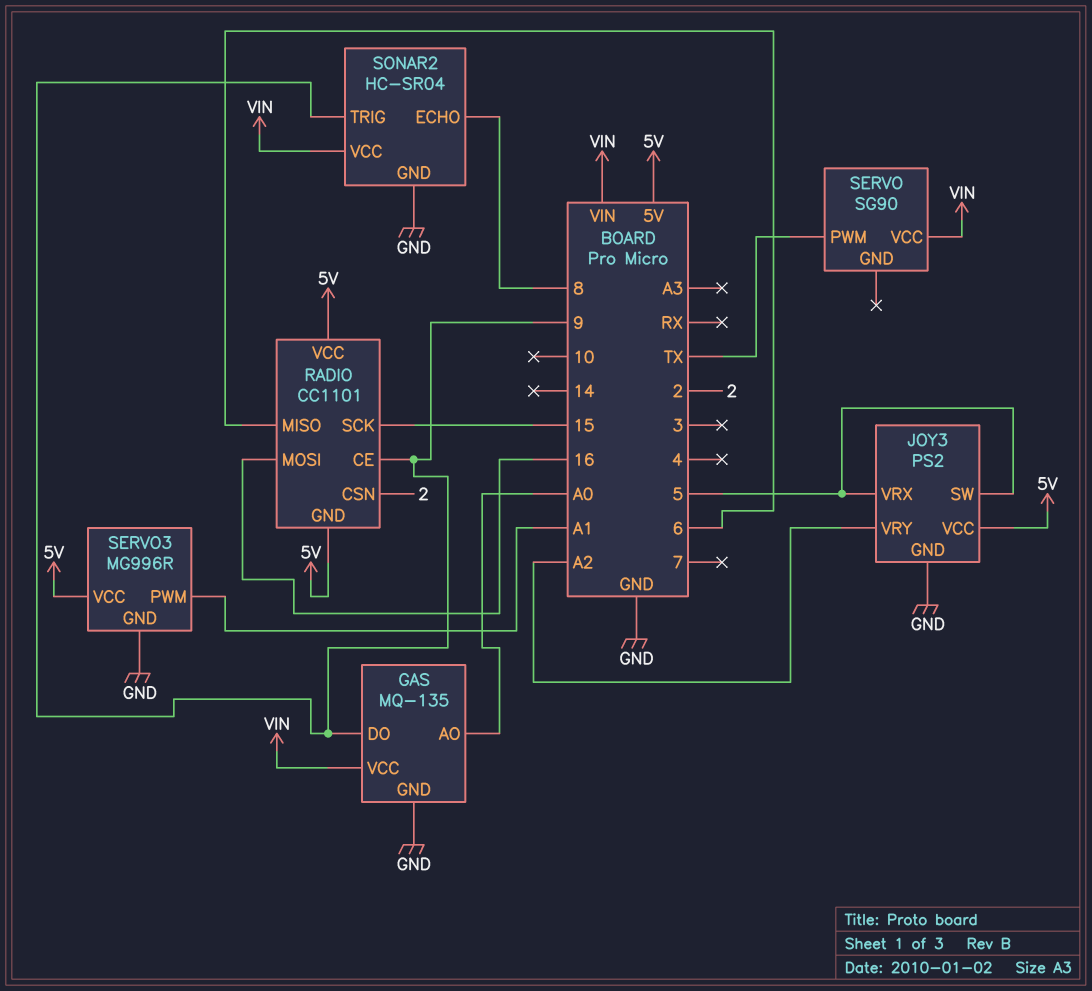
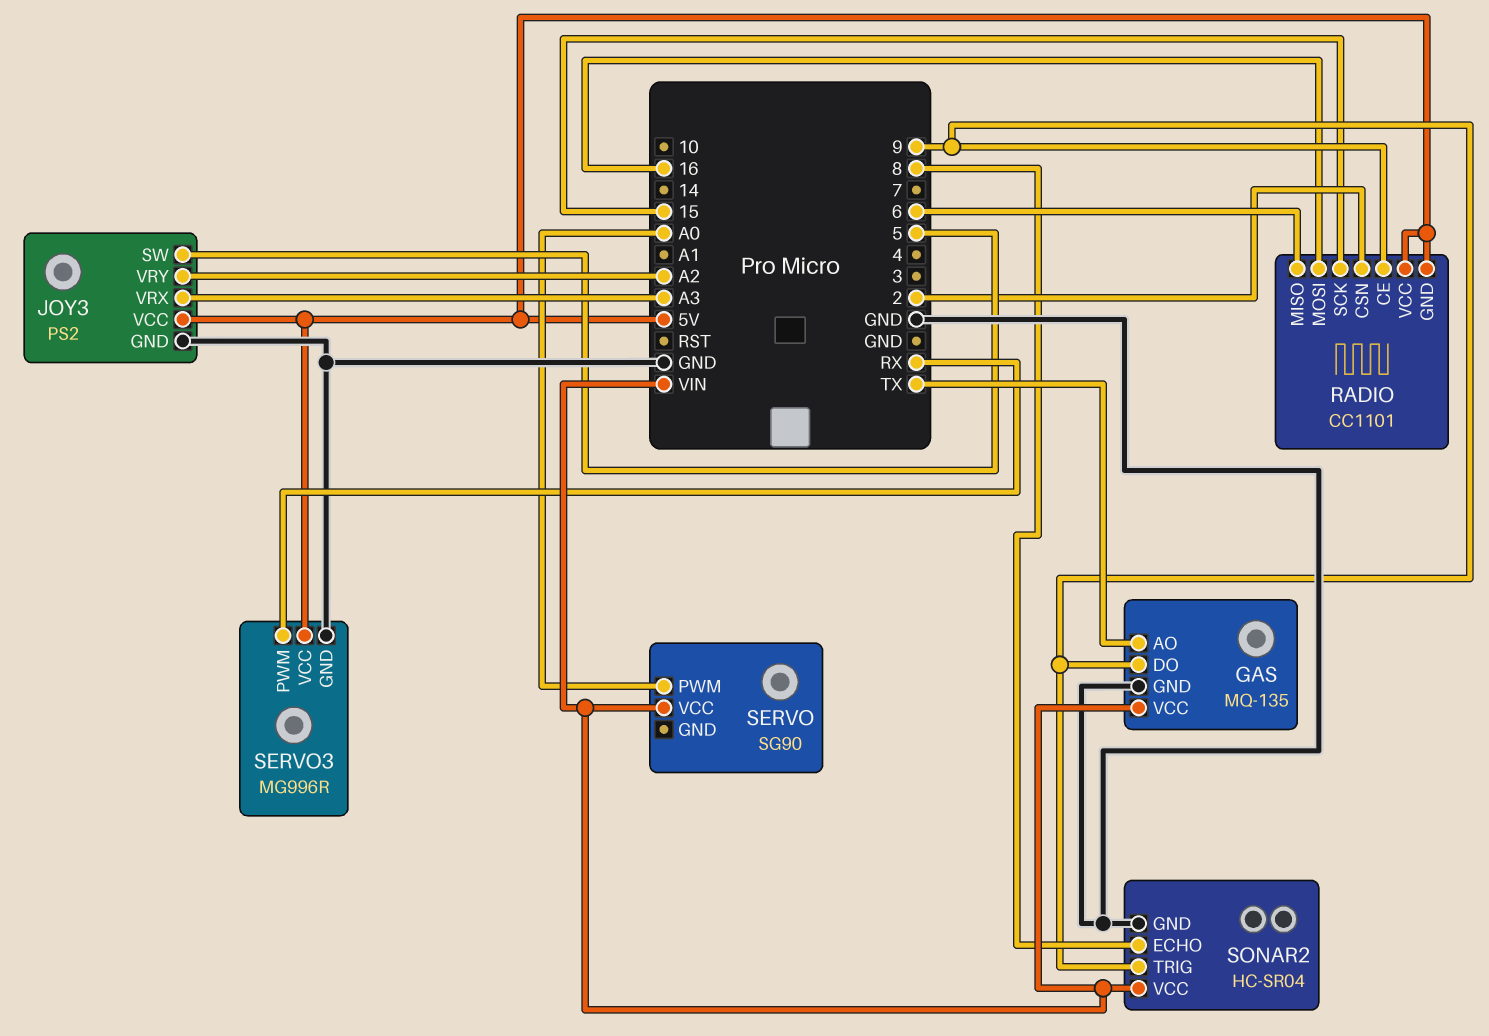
GAS pin AO: A0 -> TX
JOY3 pin VRX: 5 -> A3
SERVO pin PWM: TX -> A0
SERVO3 pin PWM: A1 -> RX

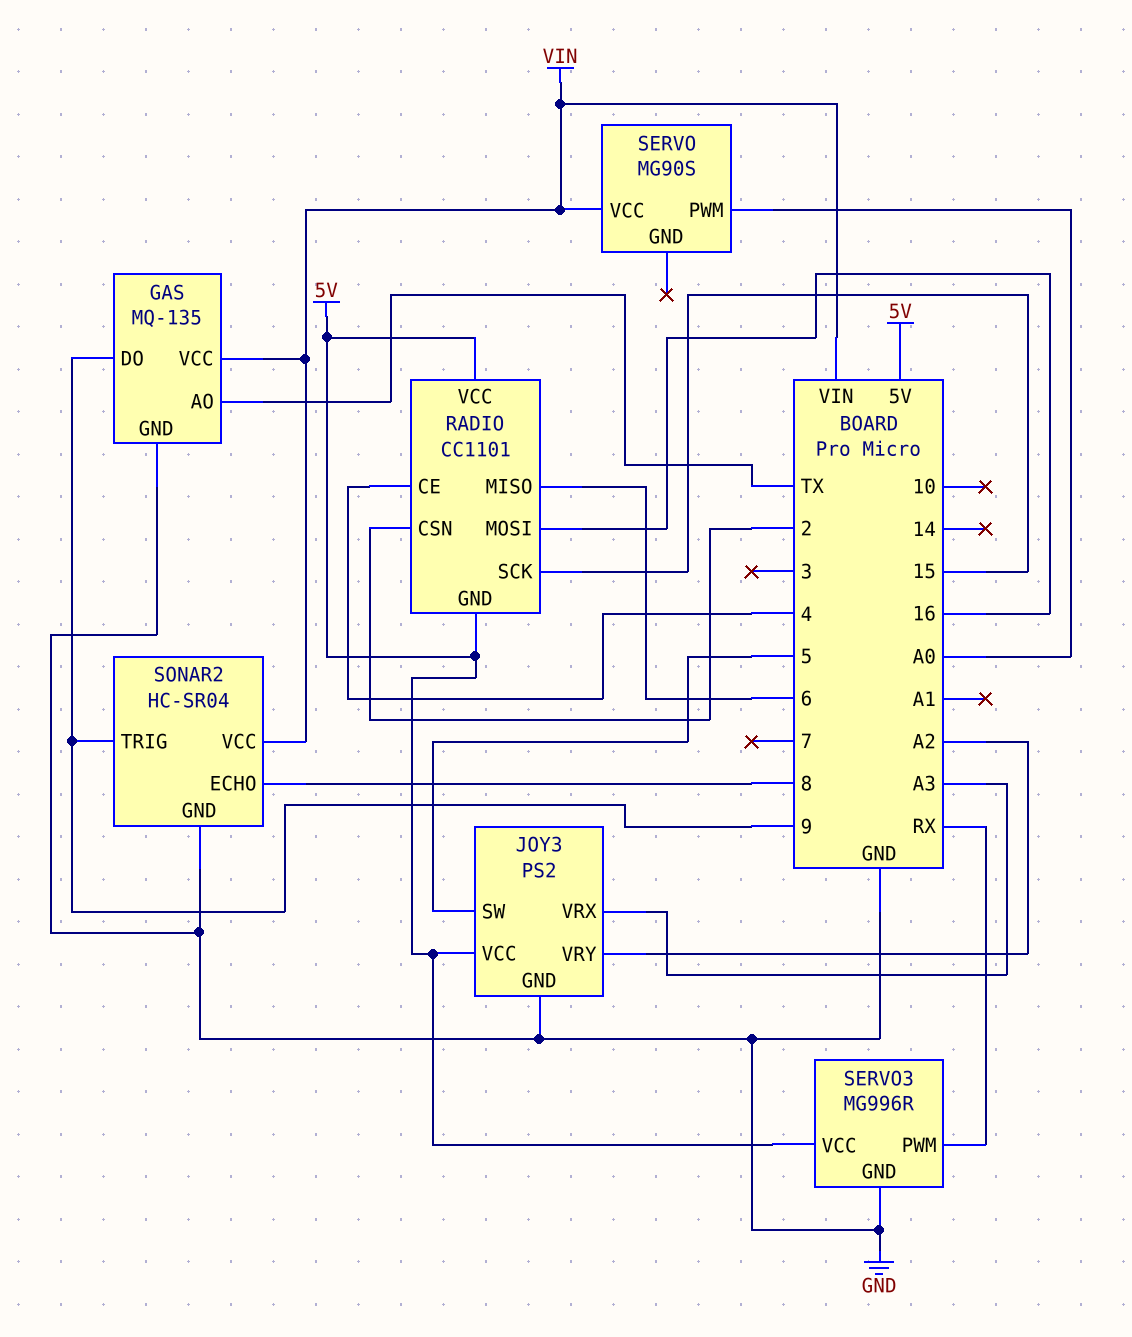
RADIO pin CE: 9 -> 4
SERVO: SG90 -> MG90S

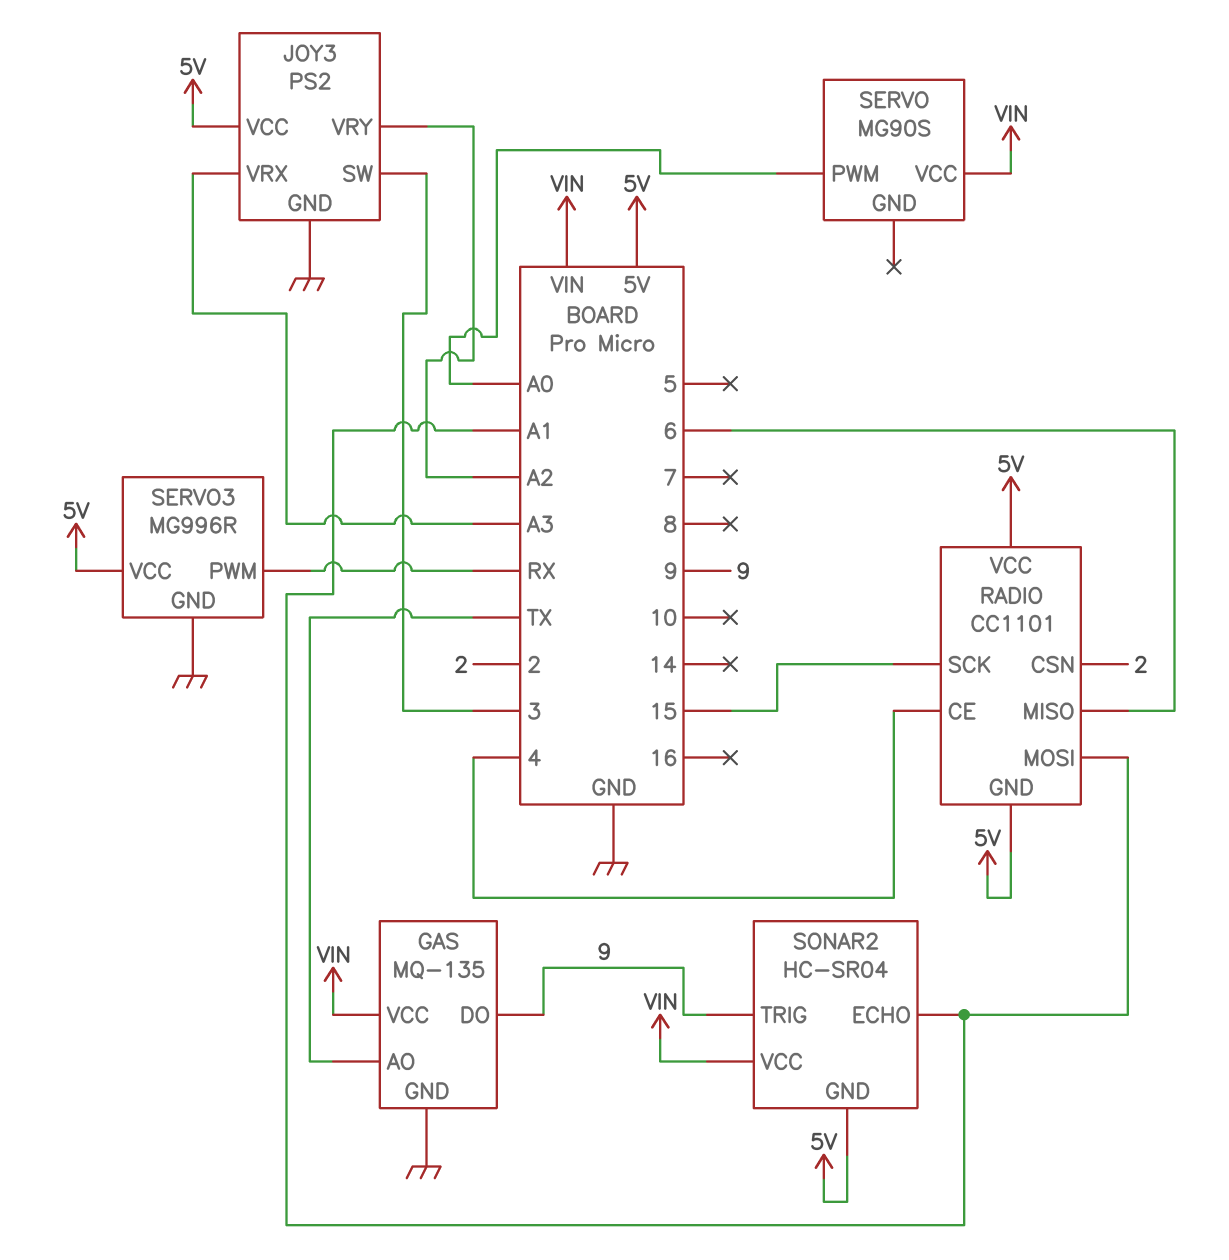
JOY3 pin SW: 5 -> 3
RADIO pin MOSI: 16 -> A1
SONAR2 pin ECHO: 8 -> A1
SONAR2 pin GND: GND -> 5V

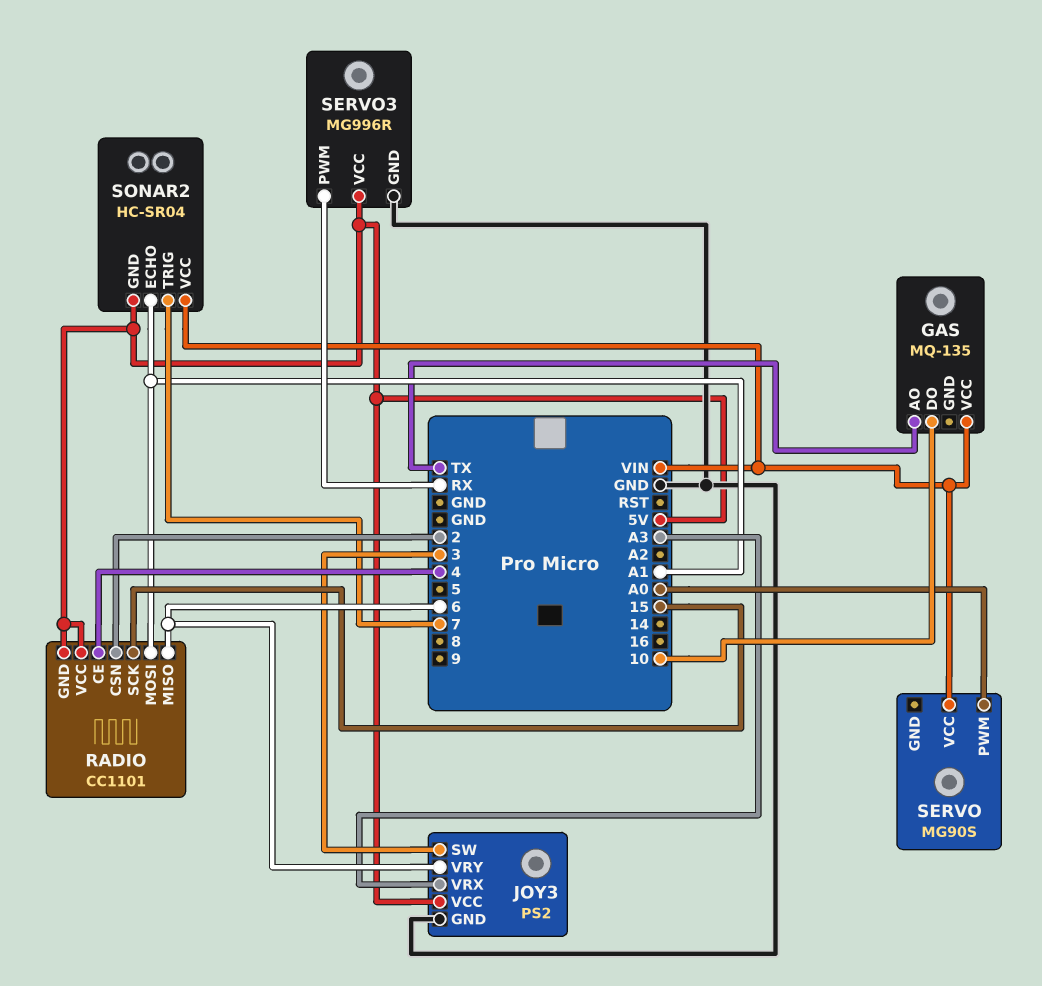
GAS pin DO: 9 -> 10
GAS pin GND: GND -> none
JOY3 pin VRY: A2 -> 6
SONAR2 pin TRIG: 9 -> 7

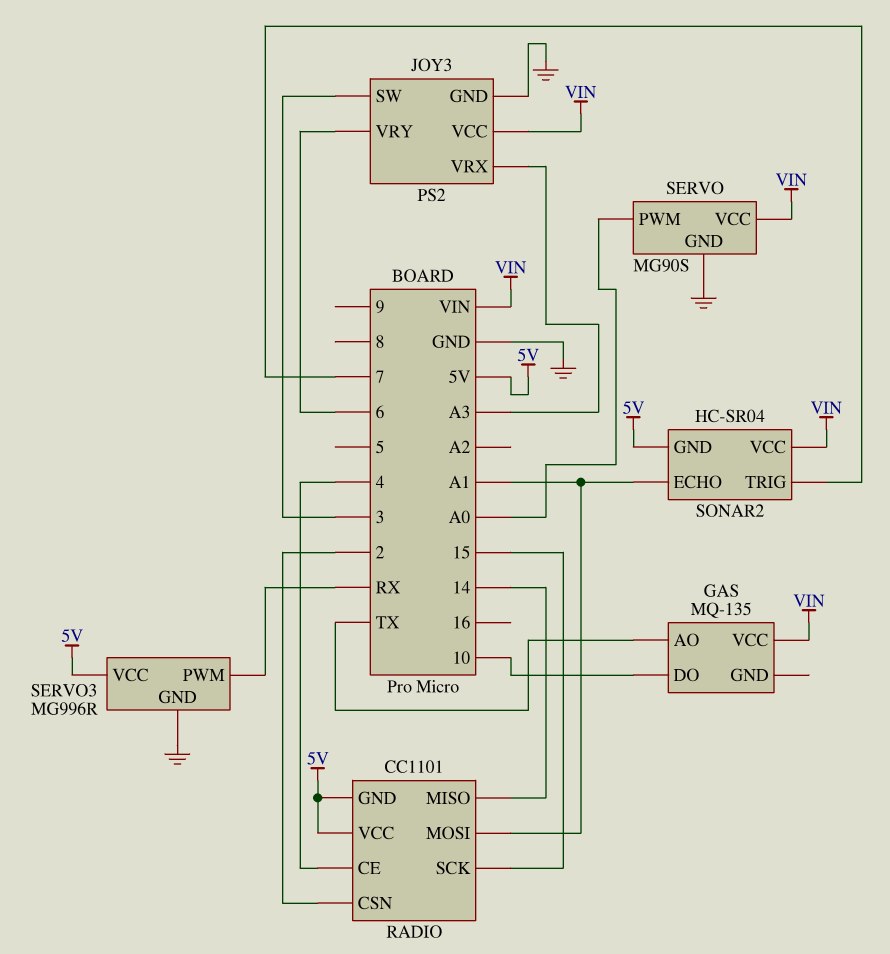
JOY3 pin VCC: 5V -> VIN
RADIO pin MISO: 6 -> 14
SERVO pin GND: none -> GND

